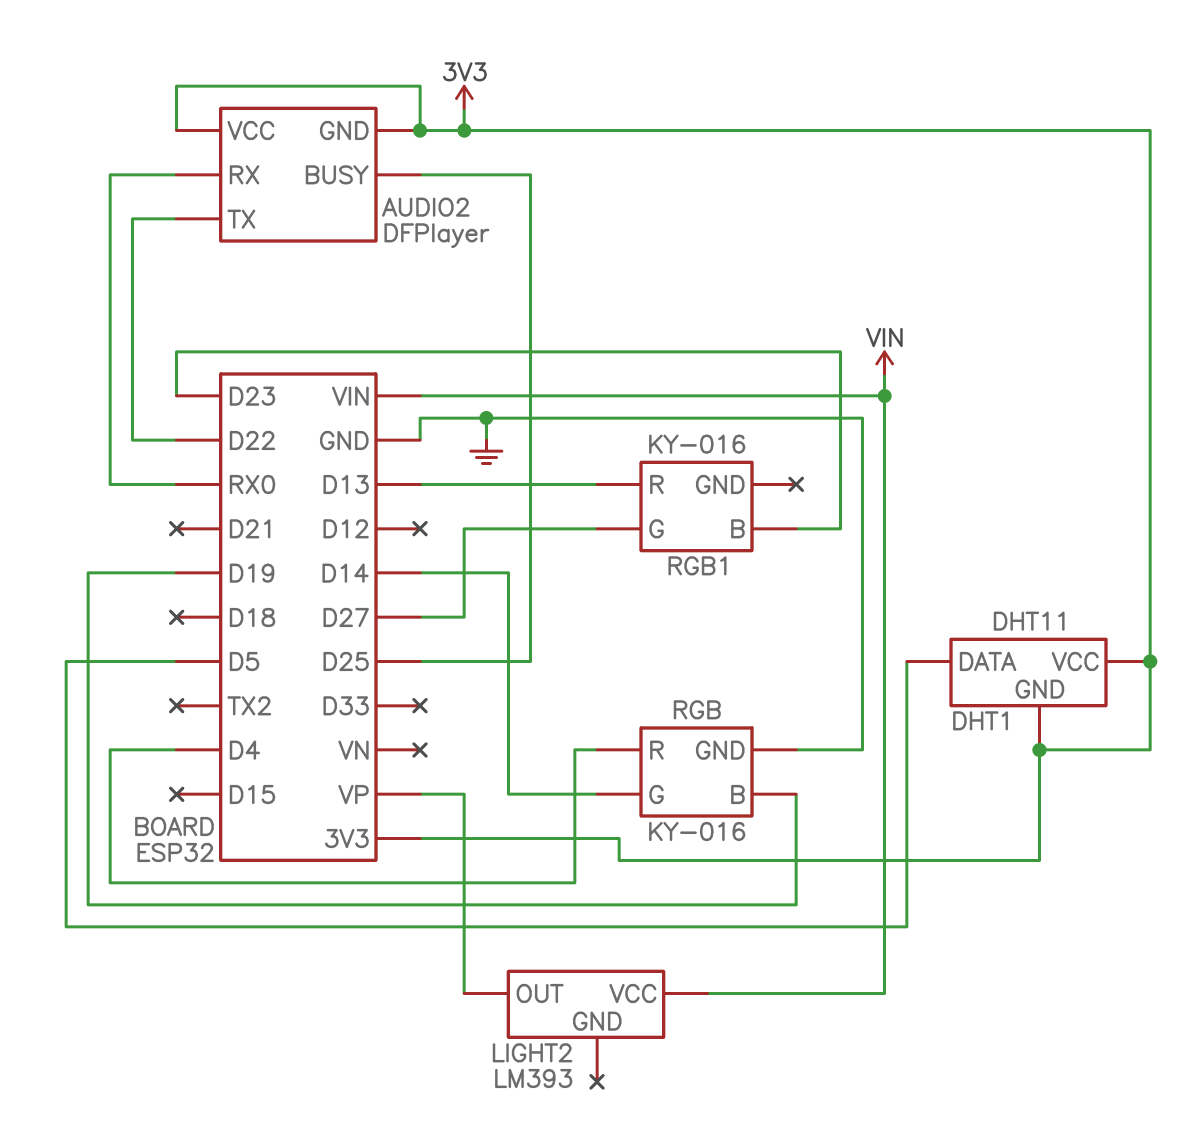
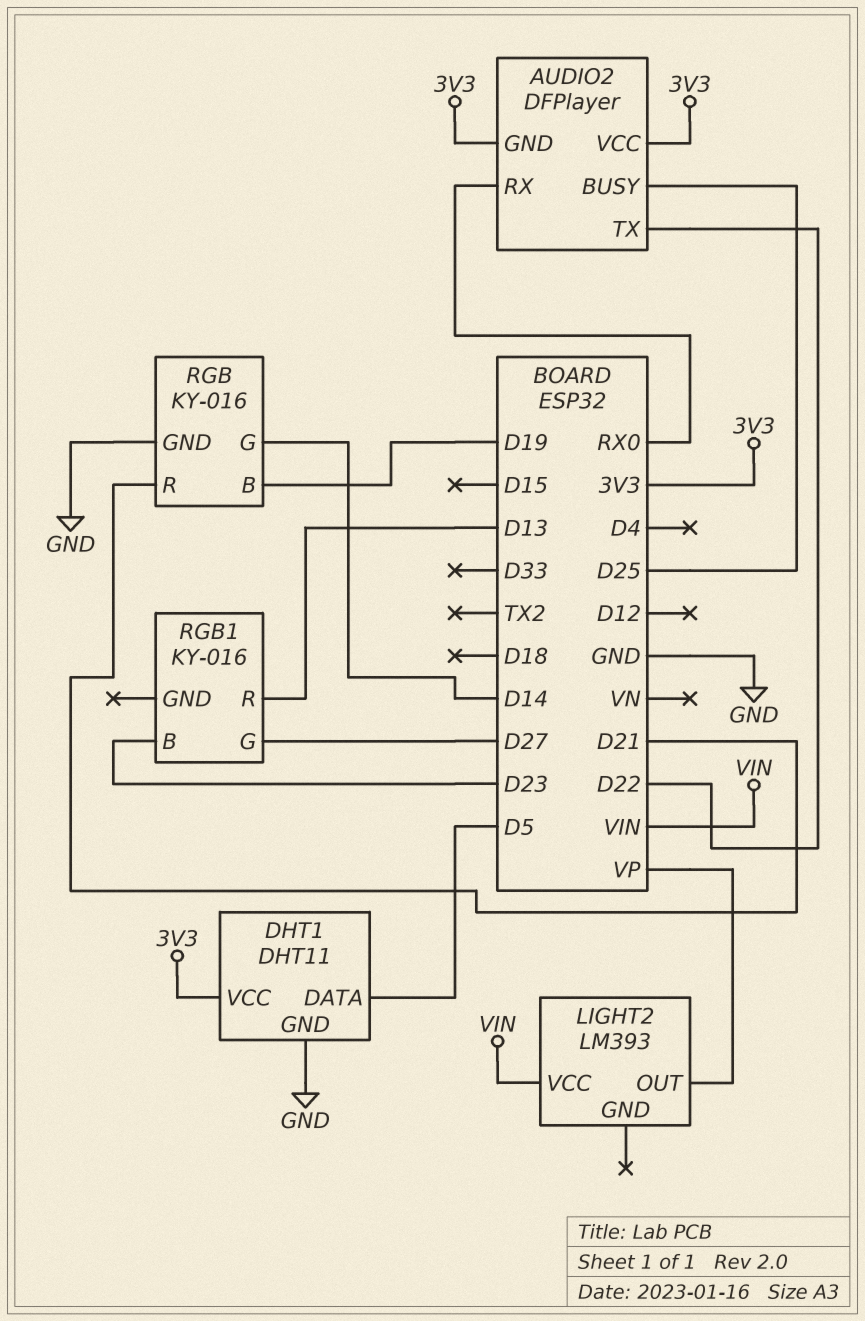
DHT1 pin GND: 3V3 -> GND
RGB pin R: D4 -> D21

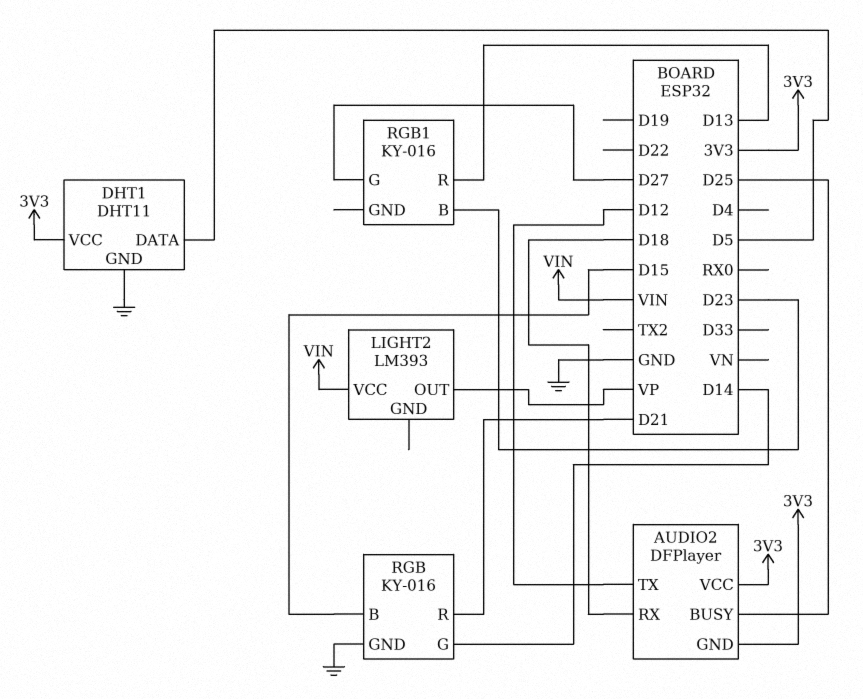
AUDIO2 pin RX: RX0 -> D18
AUDIO2 pin TX: D22 -> D12
RGB pin B: D19 -> D15

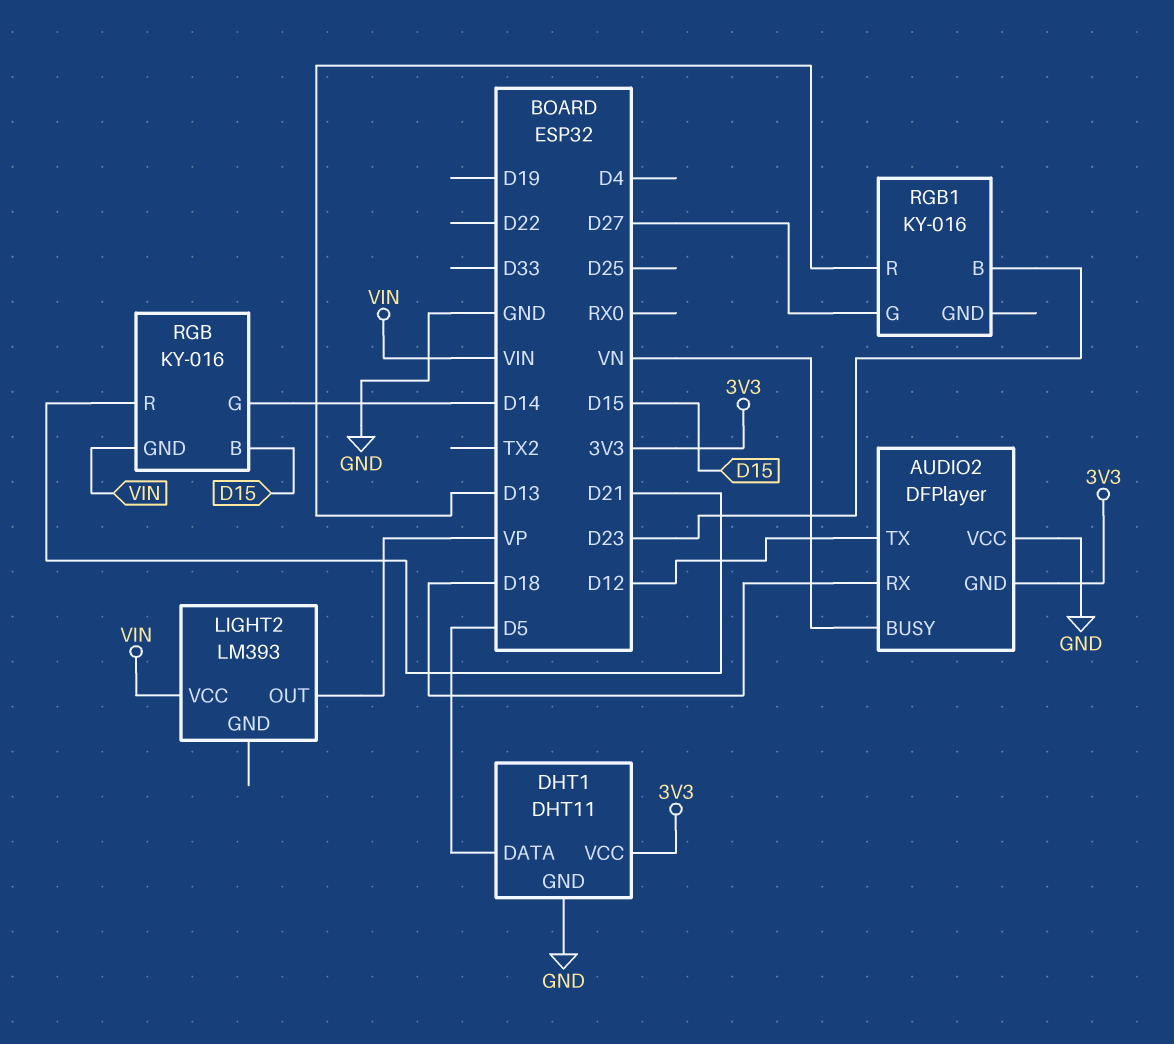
AUDIO2 pin BUSY: D25 -> VN
AUDIO2 pin VCC: 3V3 -> GND
RGB pin GND: GND -> VIN

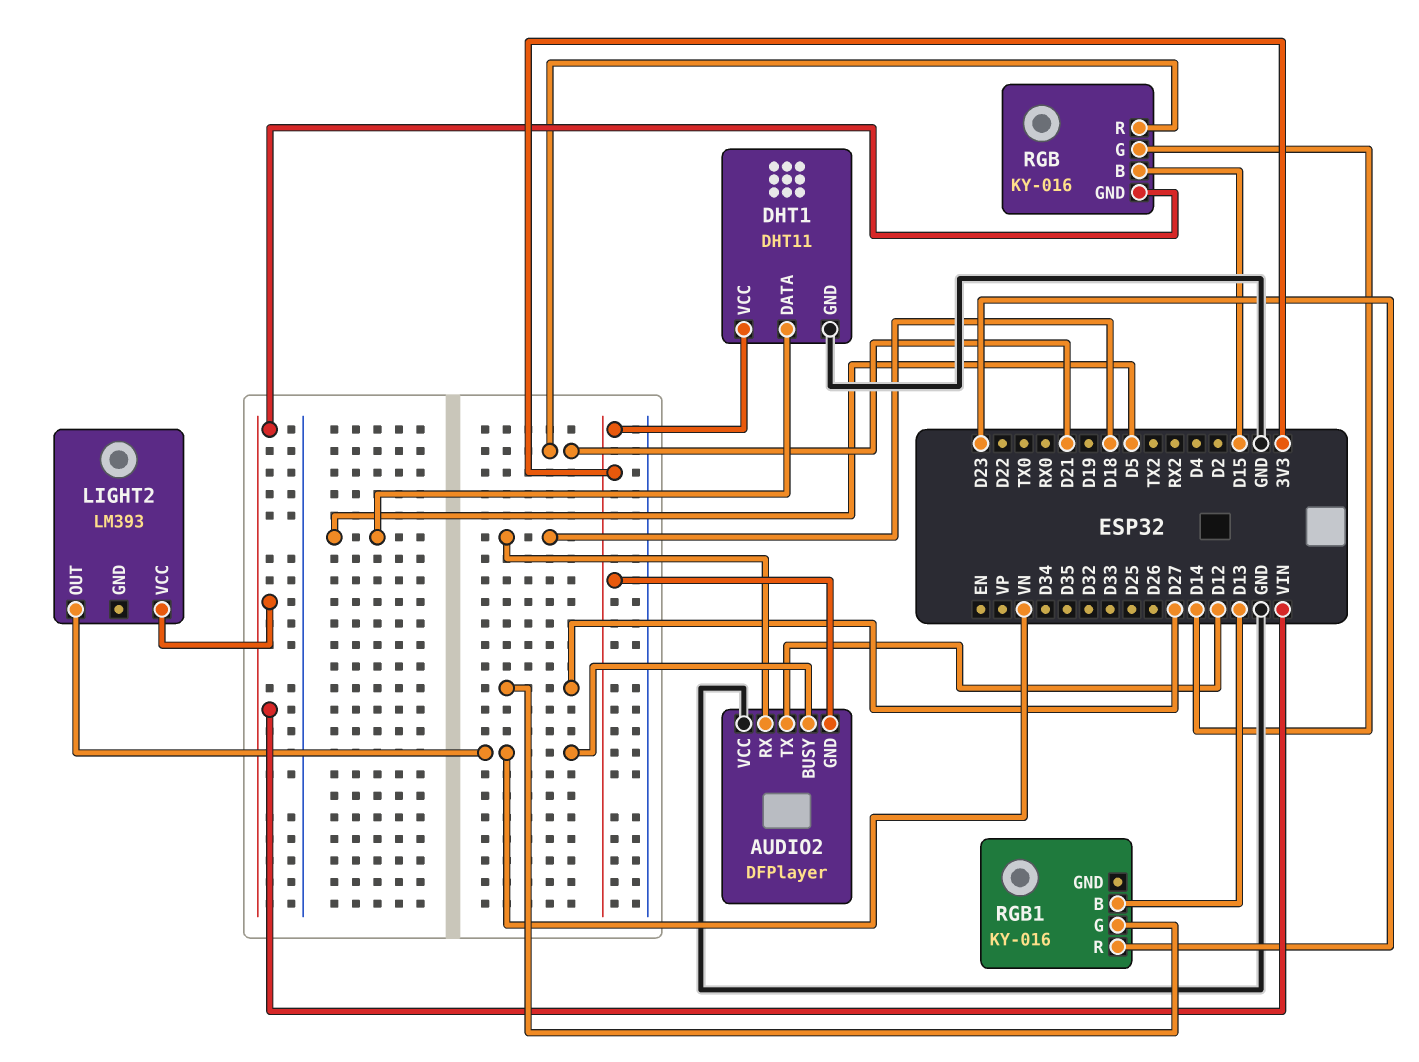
LIGHT2 pin OUT: VP -> VN
RGB1 pin B: D23 -> D13
RGB1 pin R: D13 -> D23

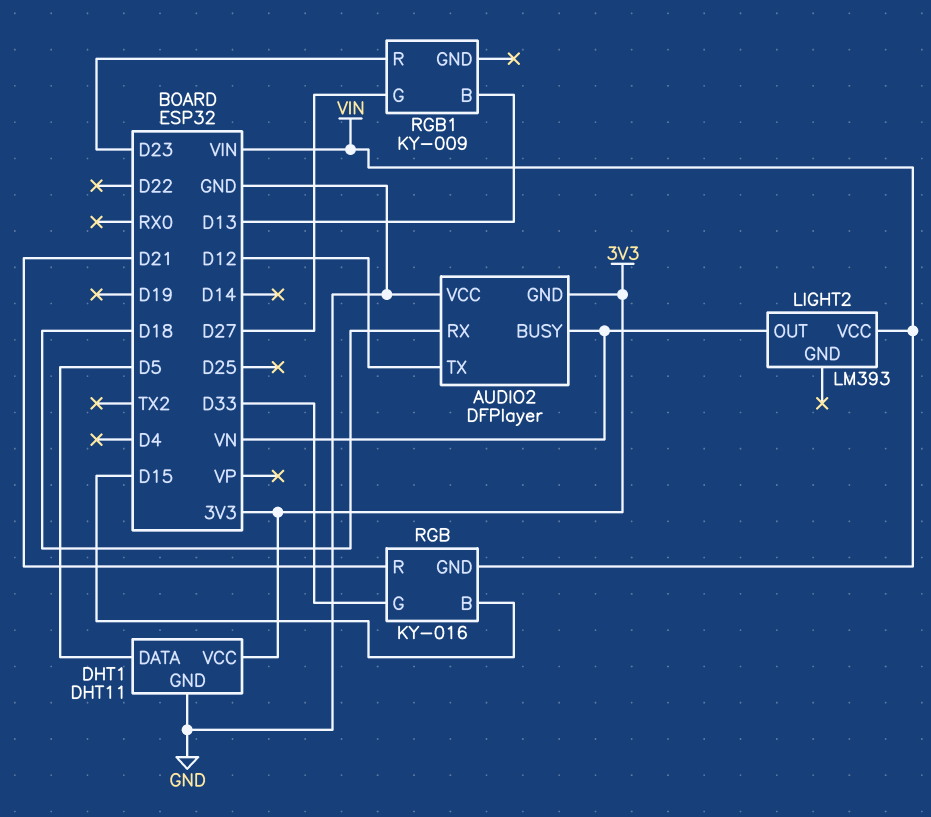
RGB pin G: D14 -> D33
RGB1: KY-016 -> KY-009

